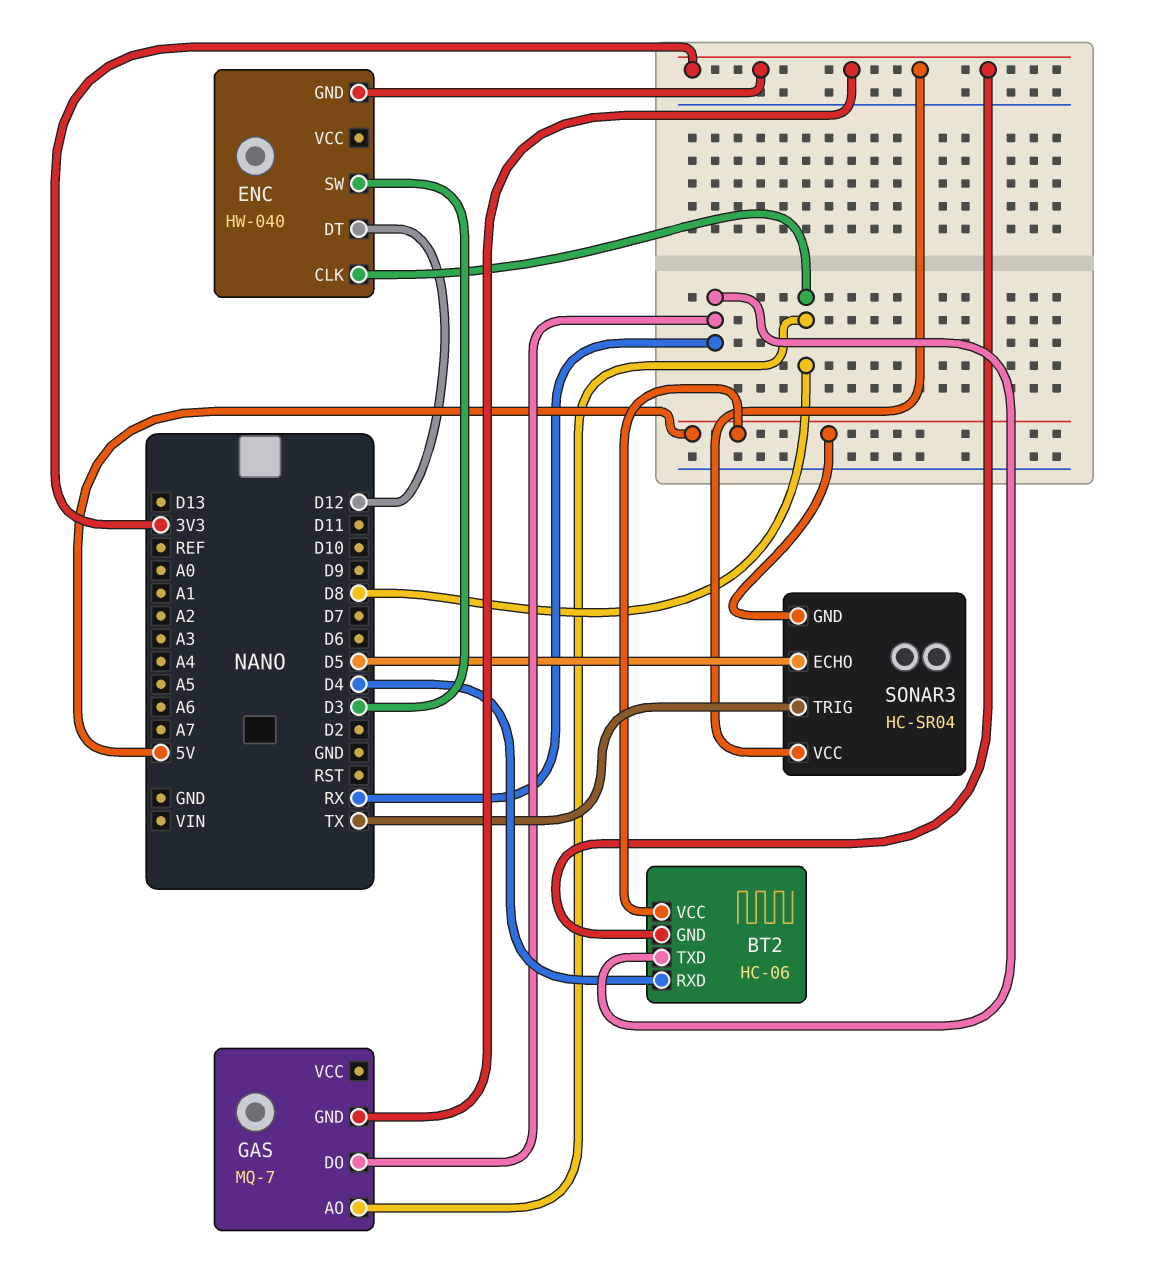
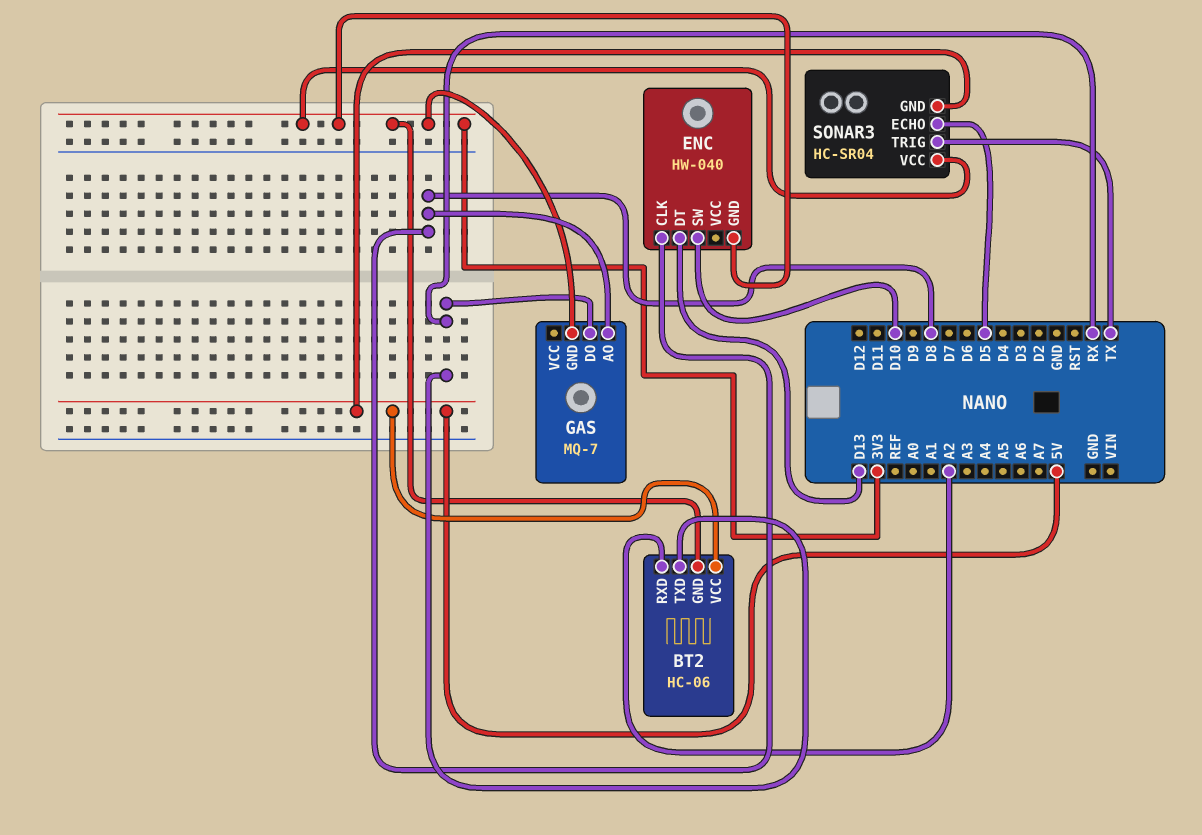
BT2 pin RXD: D4 -> A2
ENC pin DT: D12 -> D13
ENC pin SW: D3 -> D10

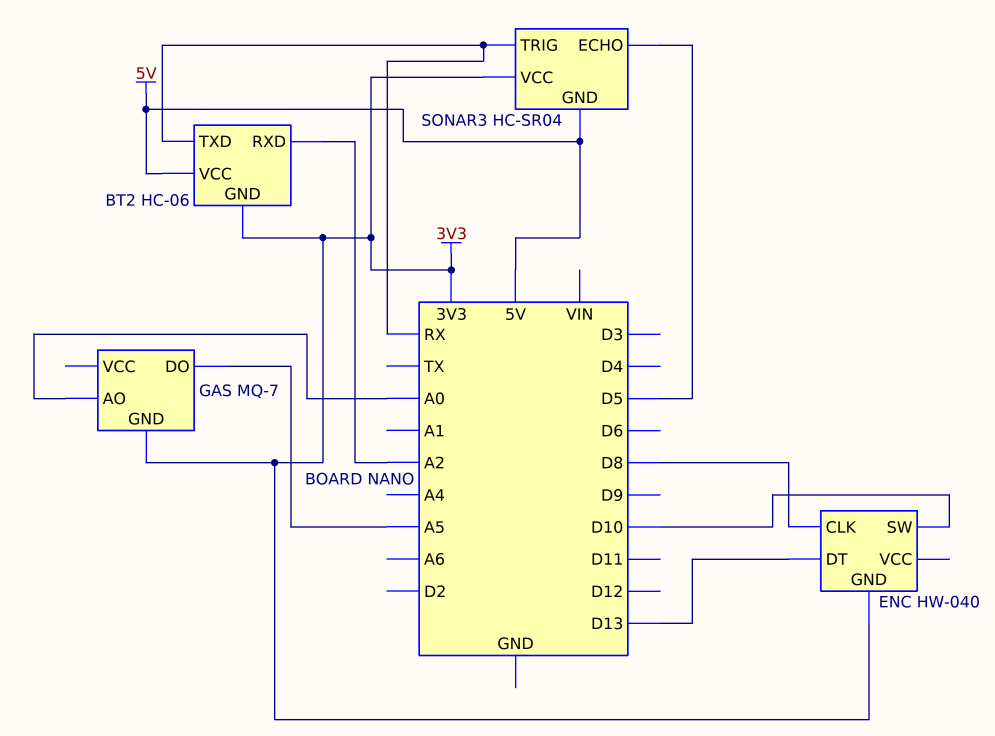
GAS pin AO: D8 -> A0
GAS pin DO: RX -> A5
SONAR3 pin TRIG: TX -> RX

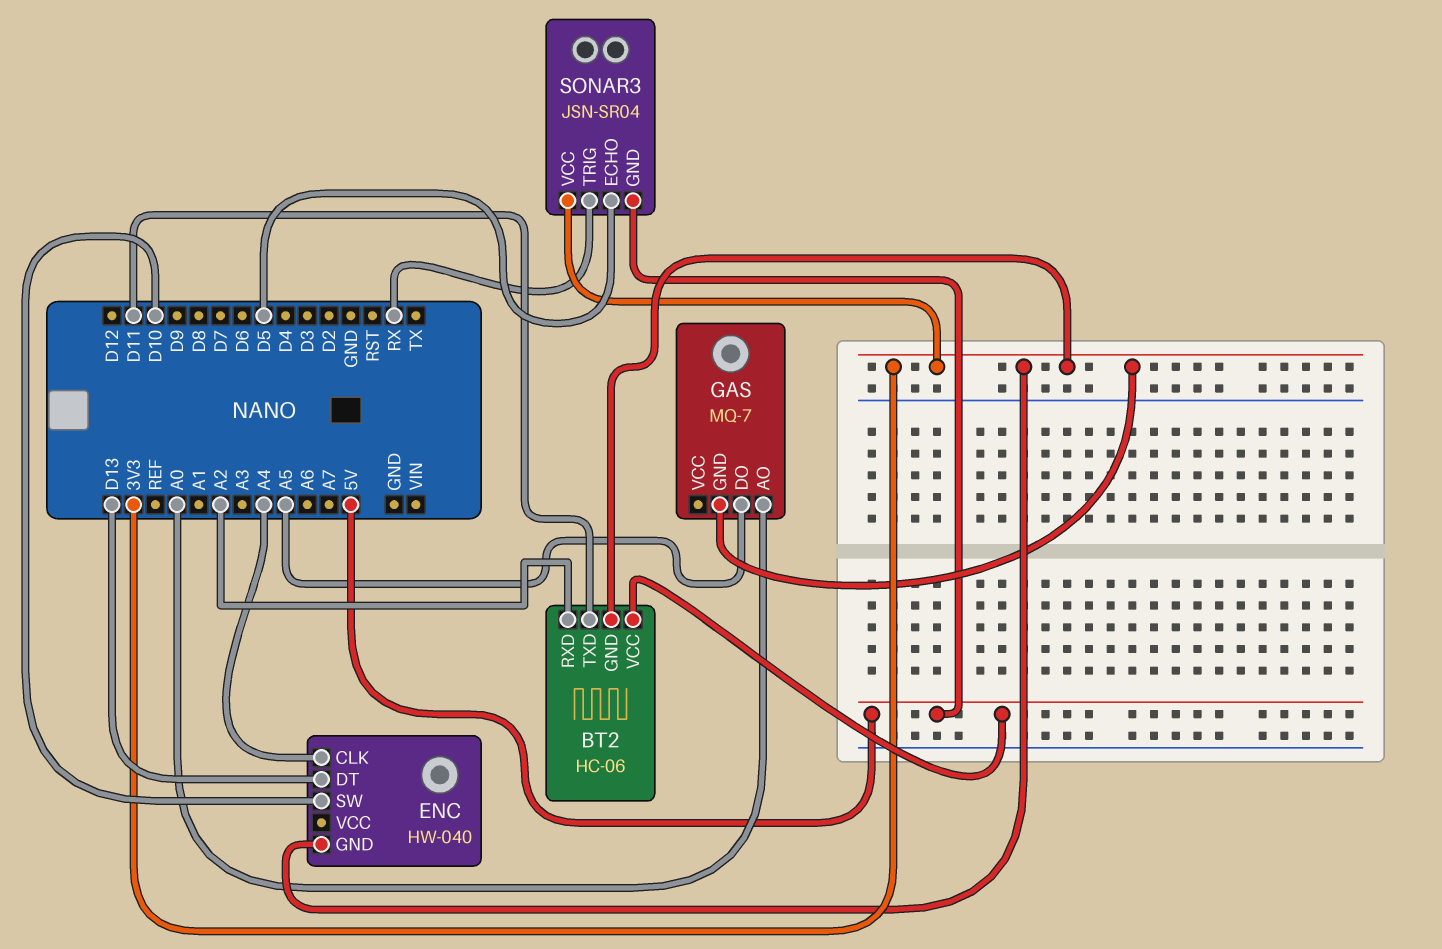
BT2 pin TXD: RX -> D11
ENC pin CLK: D8 -> A4
SONAR3: HC-SR04 -> JSN-SR04

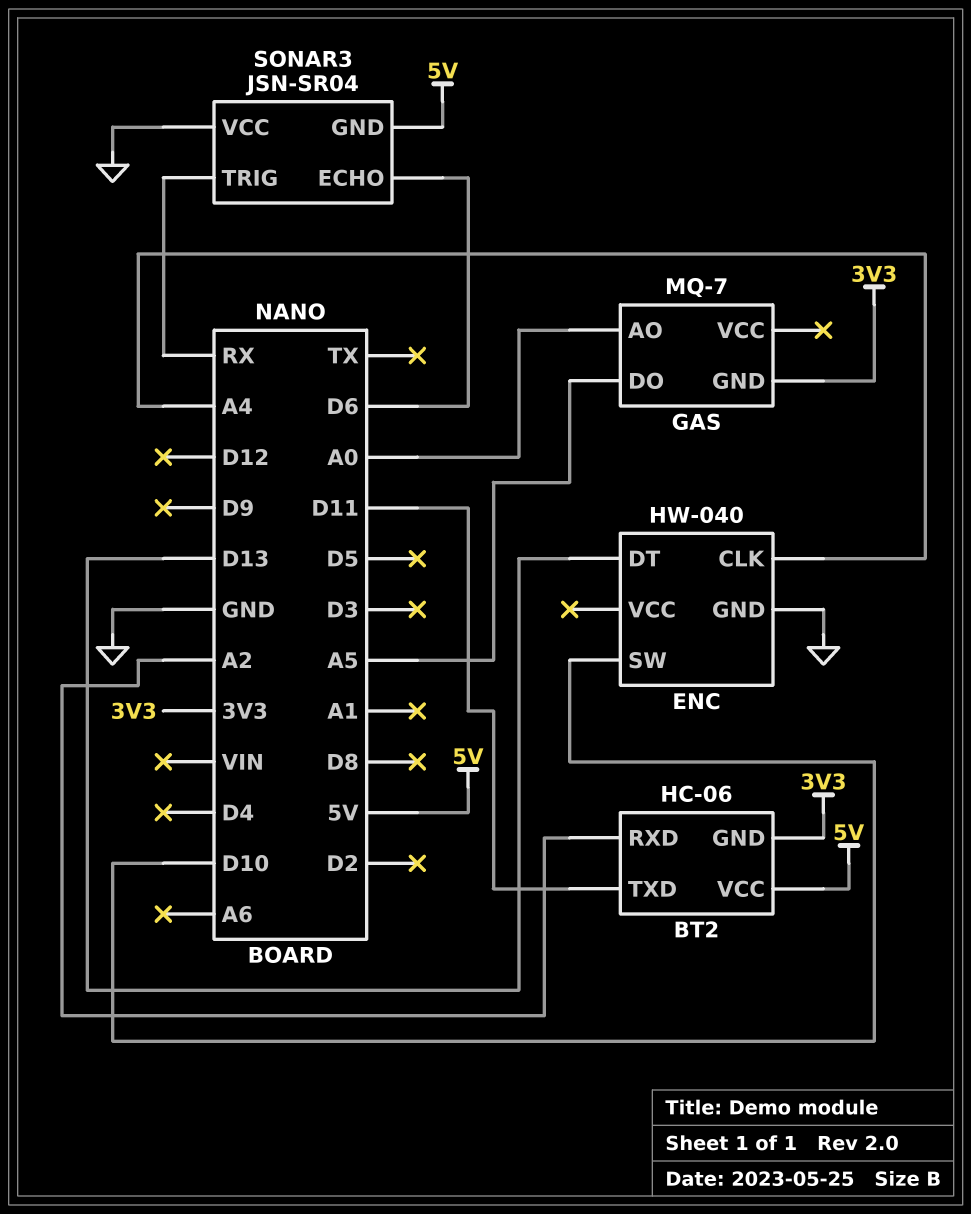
ENC pin GND: 3V3 -> GND
SONAR3 pin ECHO: D5 -> D6
SONAR3 pin VCC: 3V3 -> GND

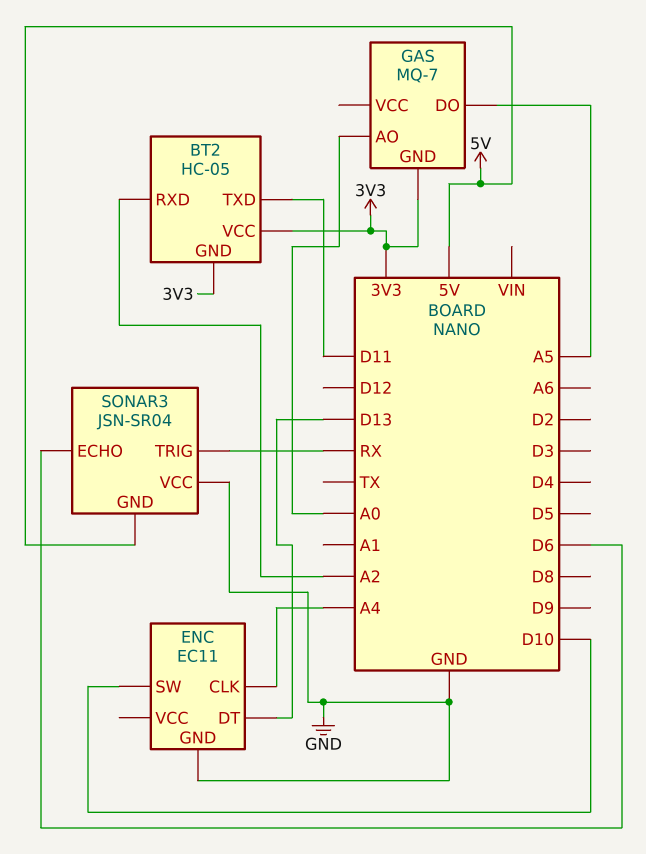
BT2: HC-06 -> HC-05
BT2 pin VCC: 5V -> 3V3
ENC: HW-040 -> EC11

